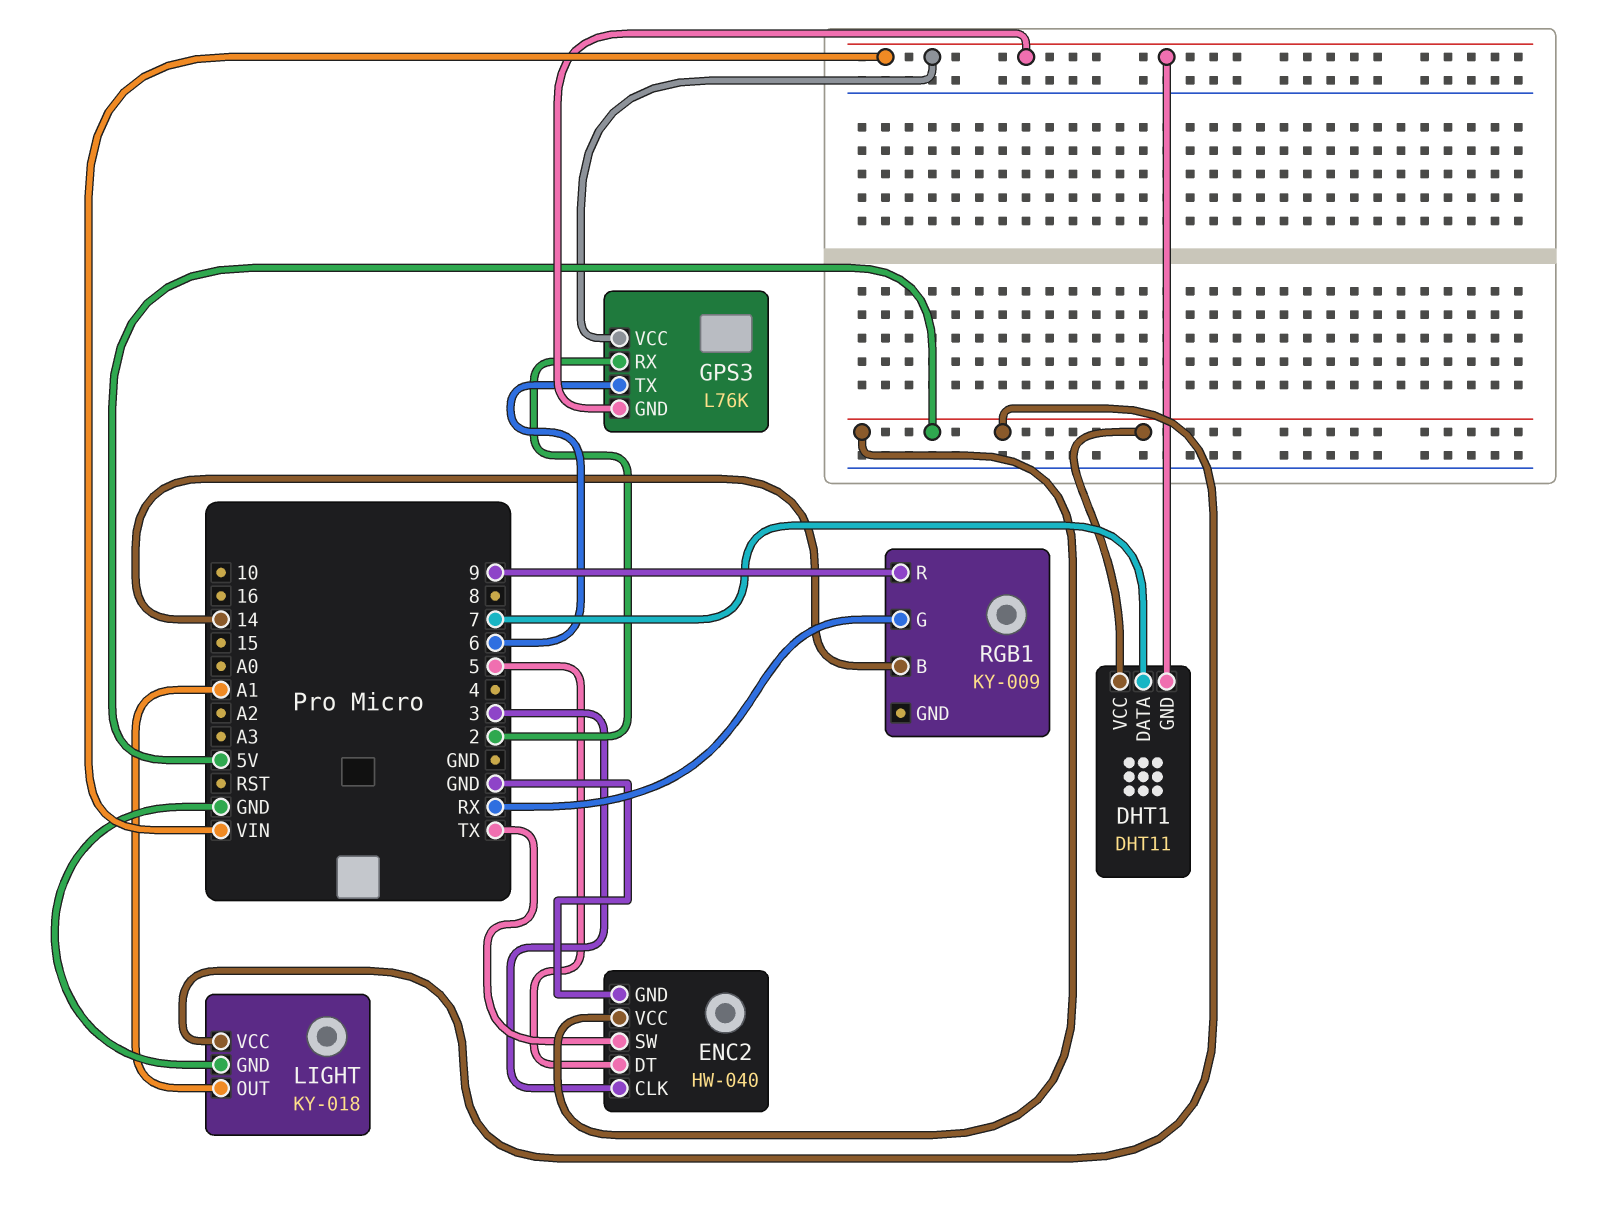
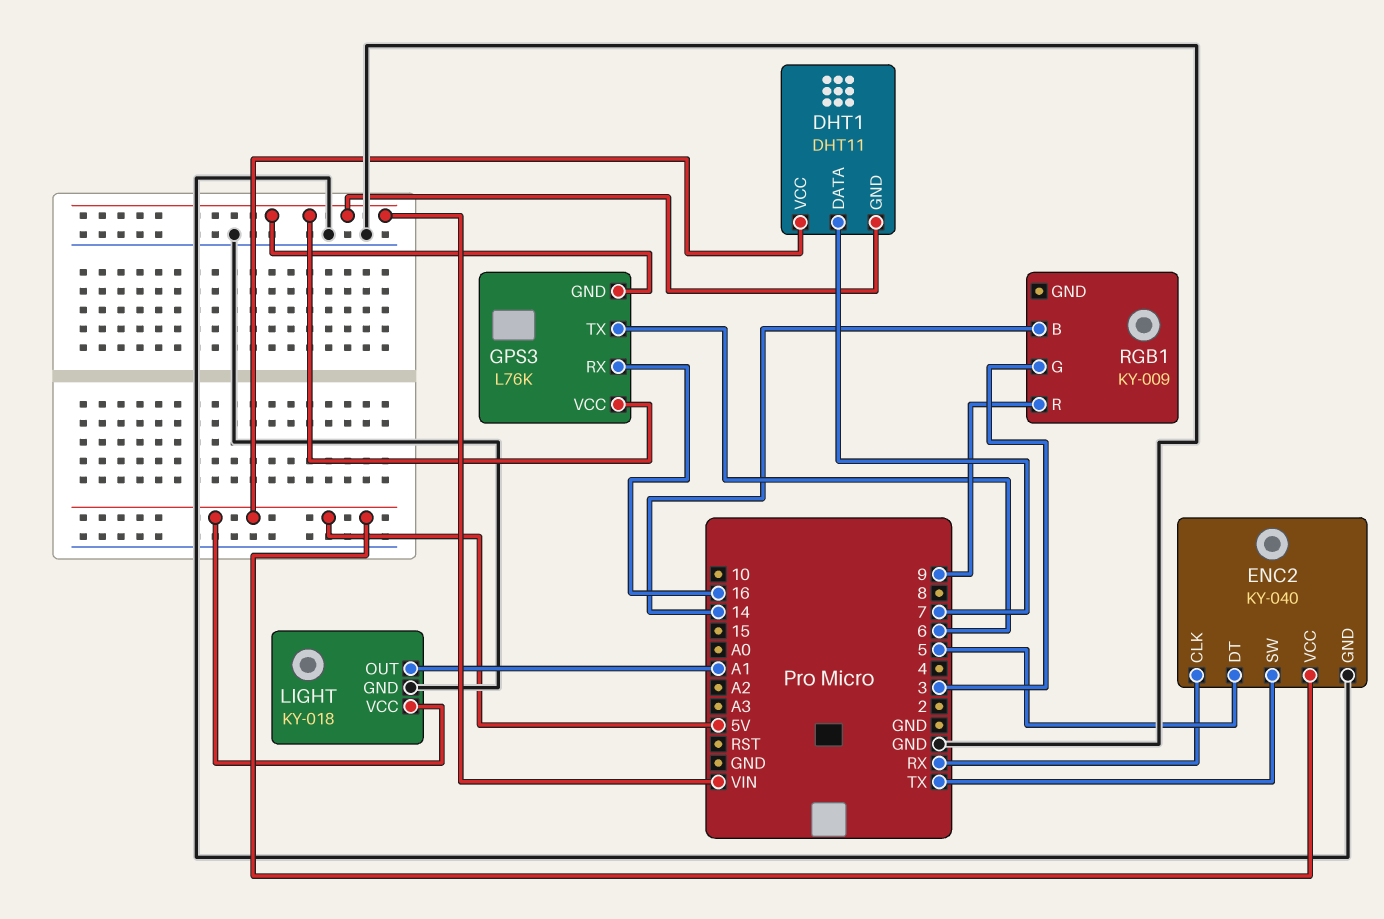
ENC2: HW-040 -> KY-040
ENC2 pin CLK: 3 -> RX
GPS3 pin RX: 2 -> 16
RGB1 pin G: RX -> 3

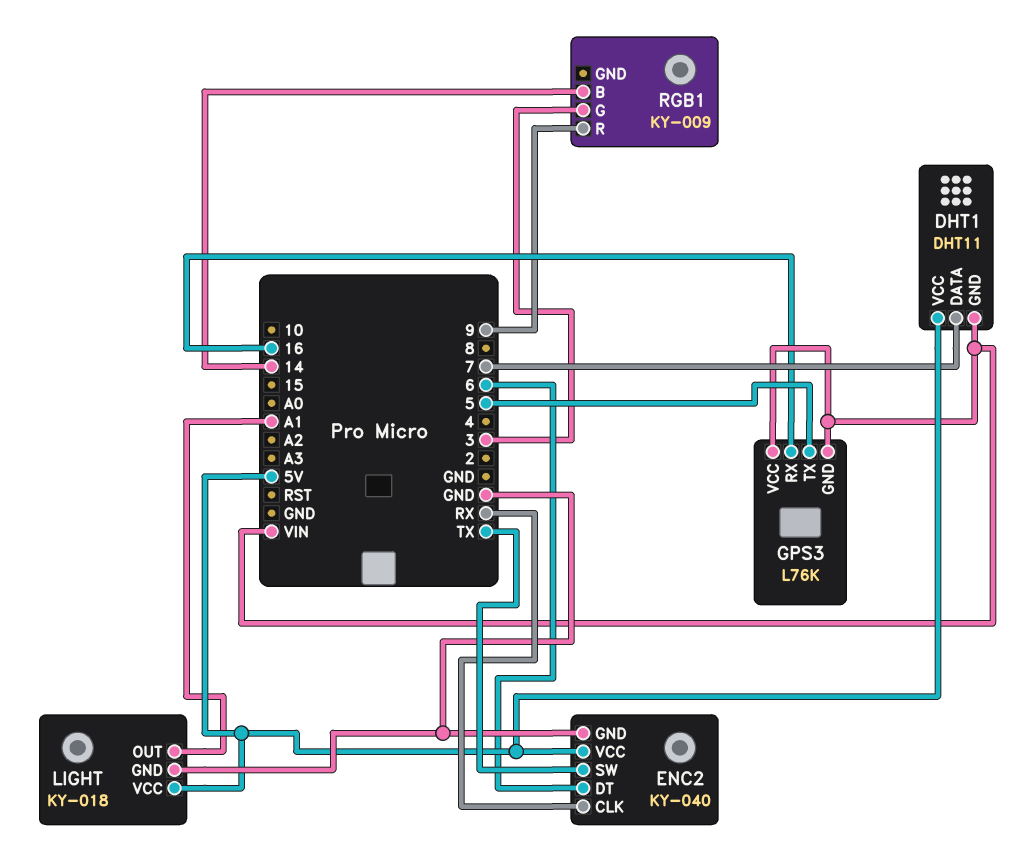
ENC2 pin DT: 5 -> 6
GPS3 pin TX: 6 -> 5

